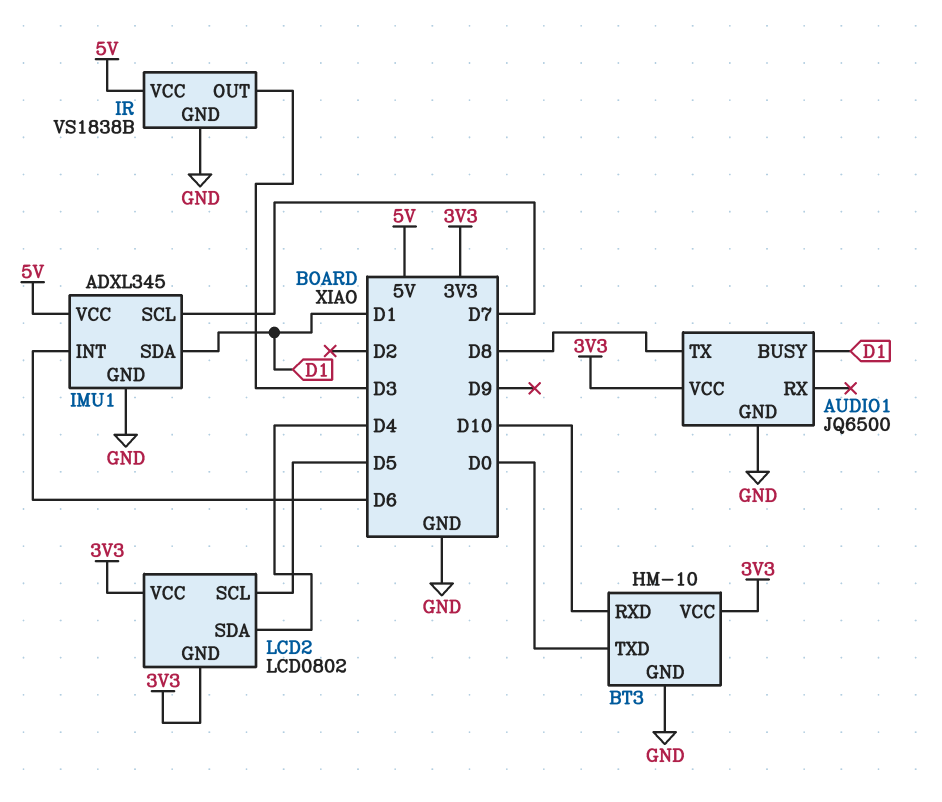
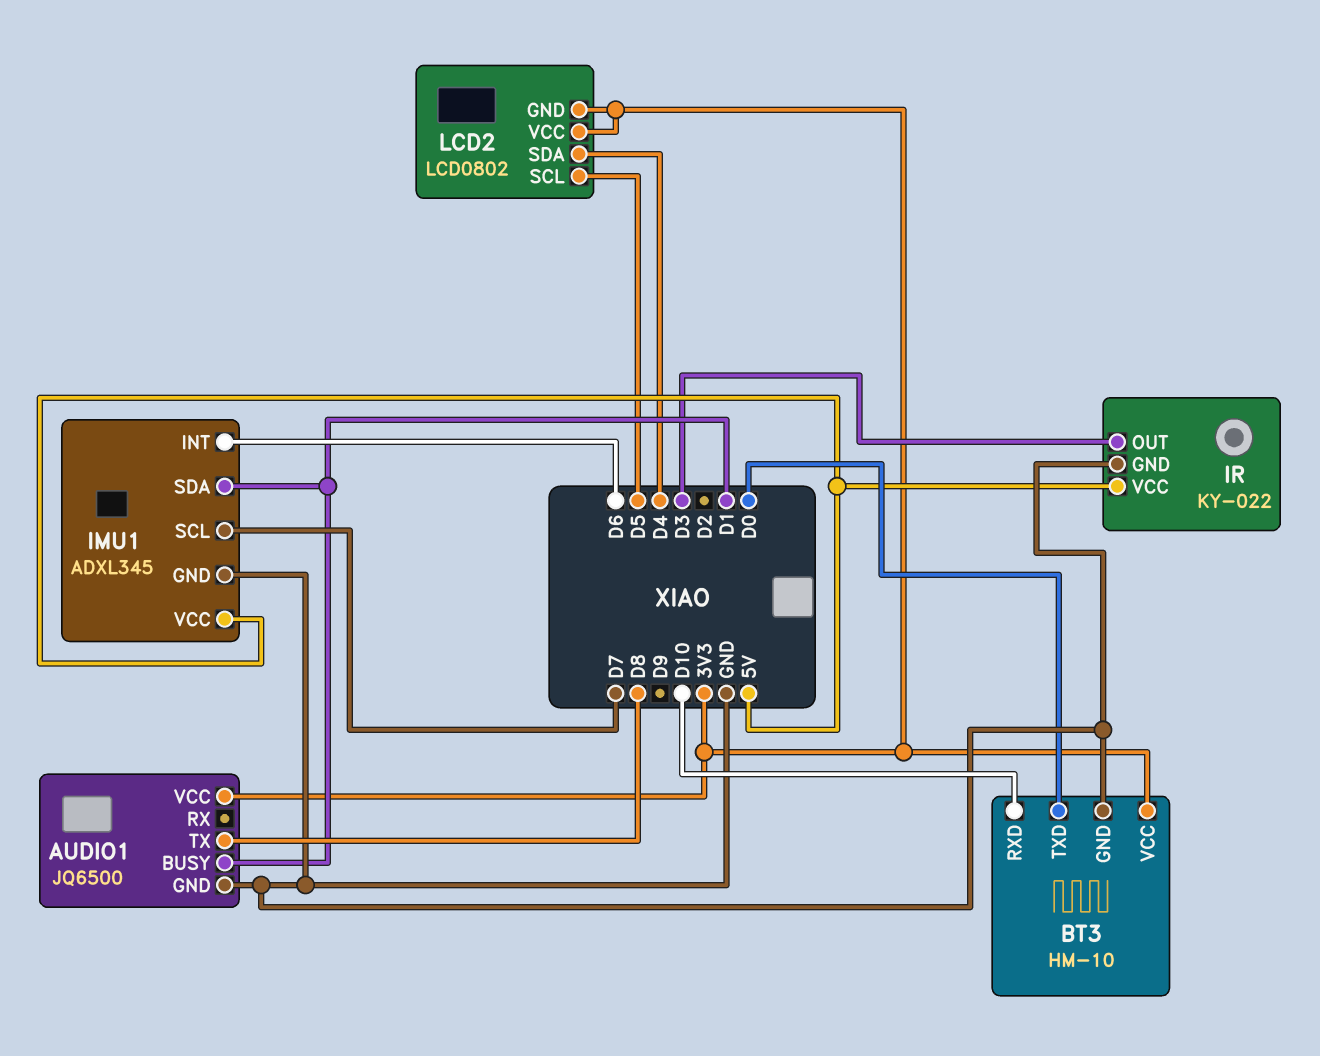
IR: VS1838B -> KY-022

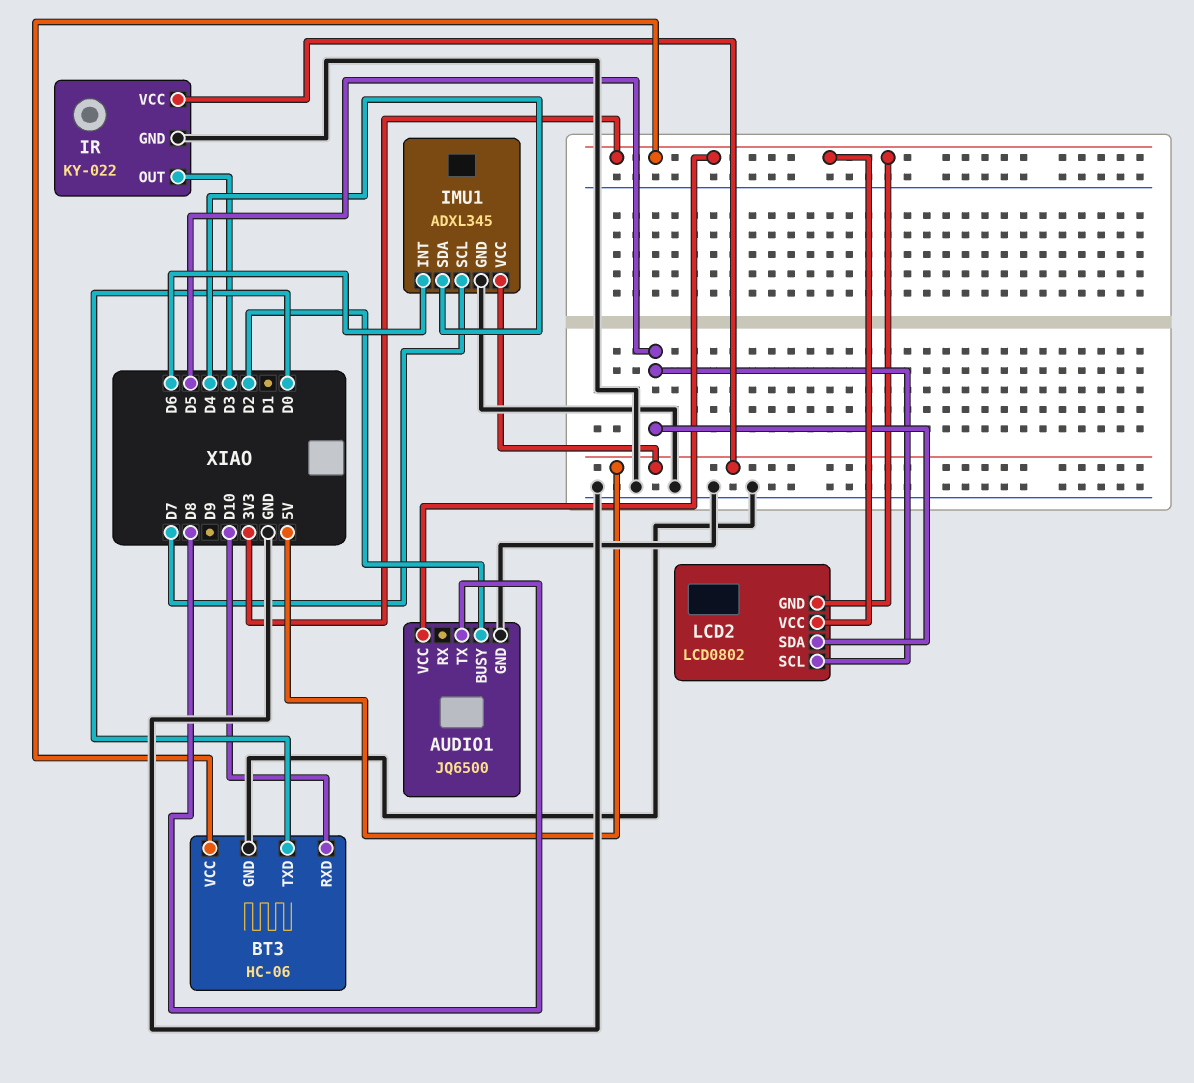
AUDIO1 pin BUSY: D1 -> D2
BT3: HM-10 -> HC-06
IMU1 pin SDA: D1 -> D4
LCD2 pin SDA: D4 -> D5

